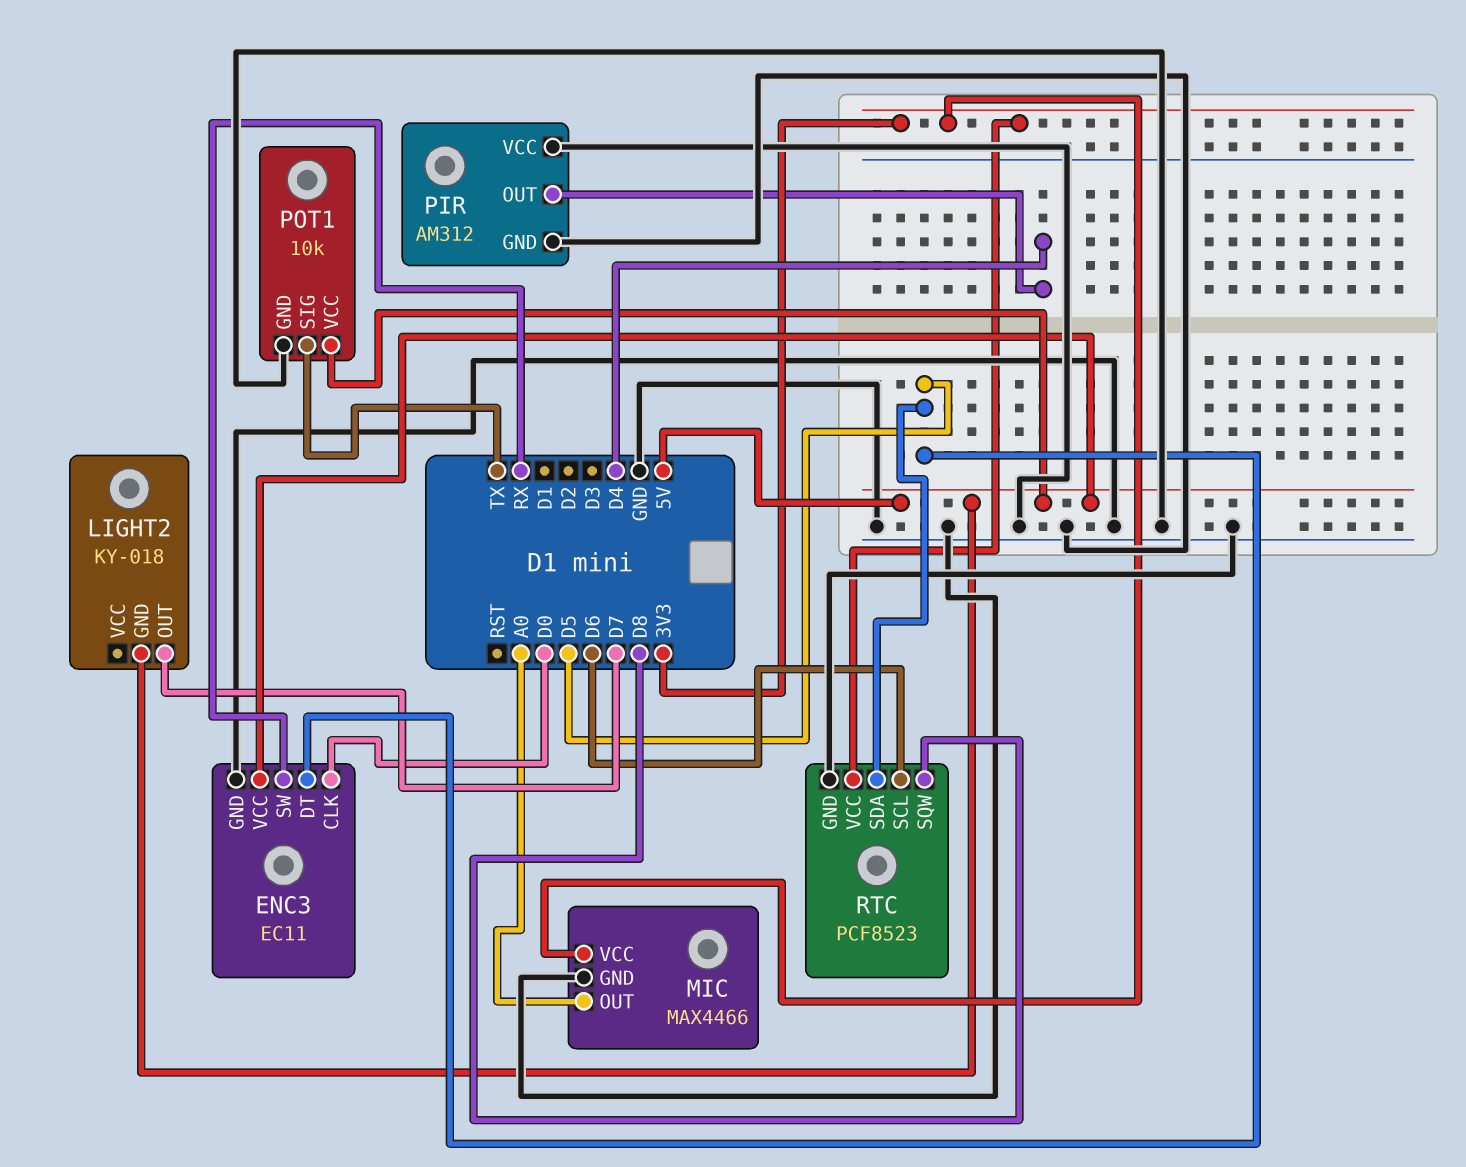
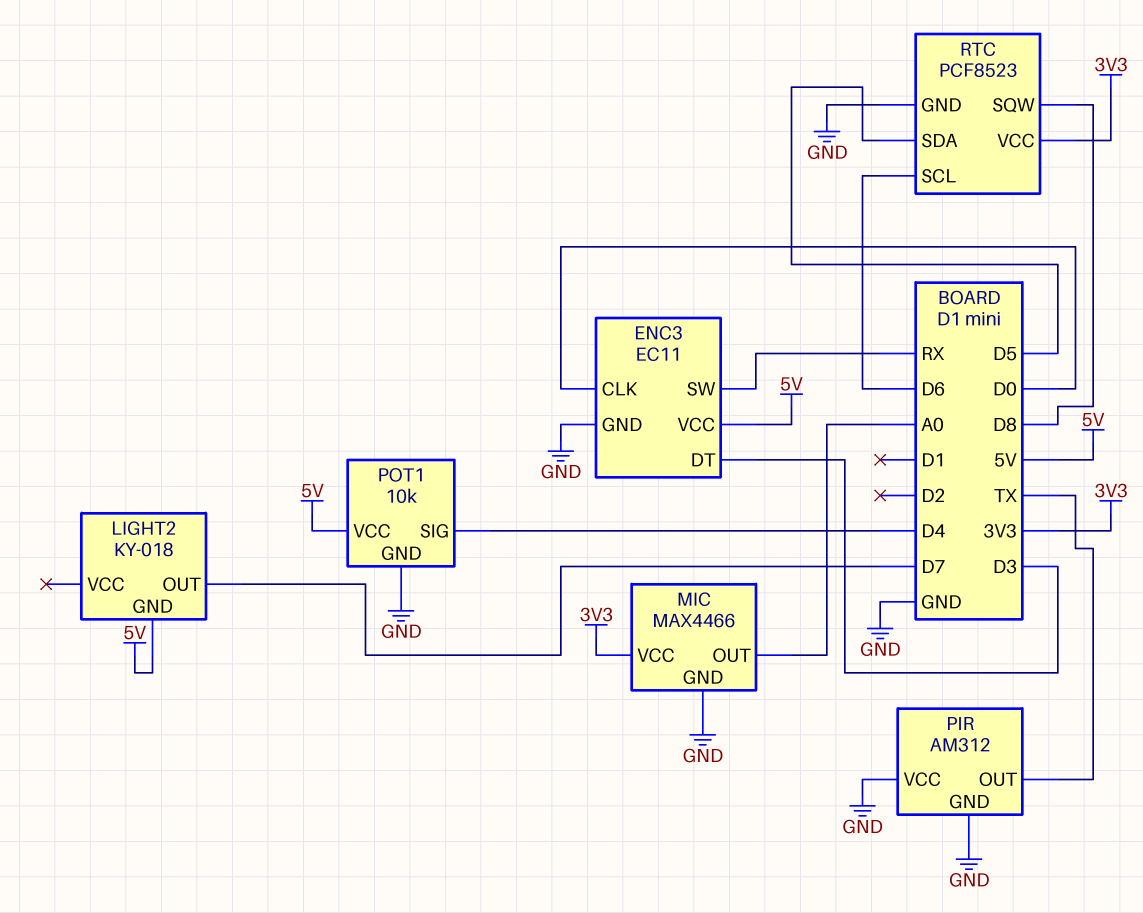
ENC3 pin DT: D5 -> D3
PIR pin OUT: D4 -> TX
POT1 pin SIG: TX -> D4

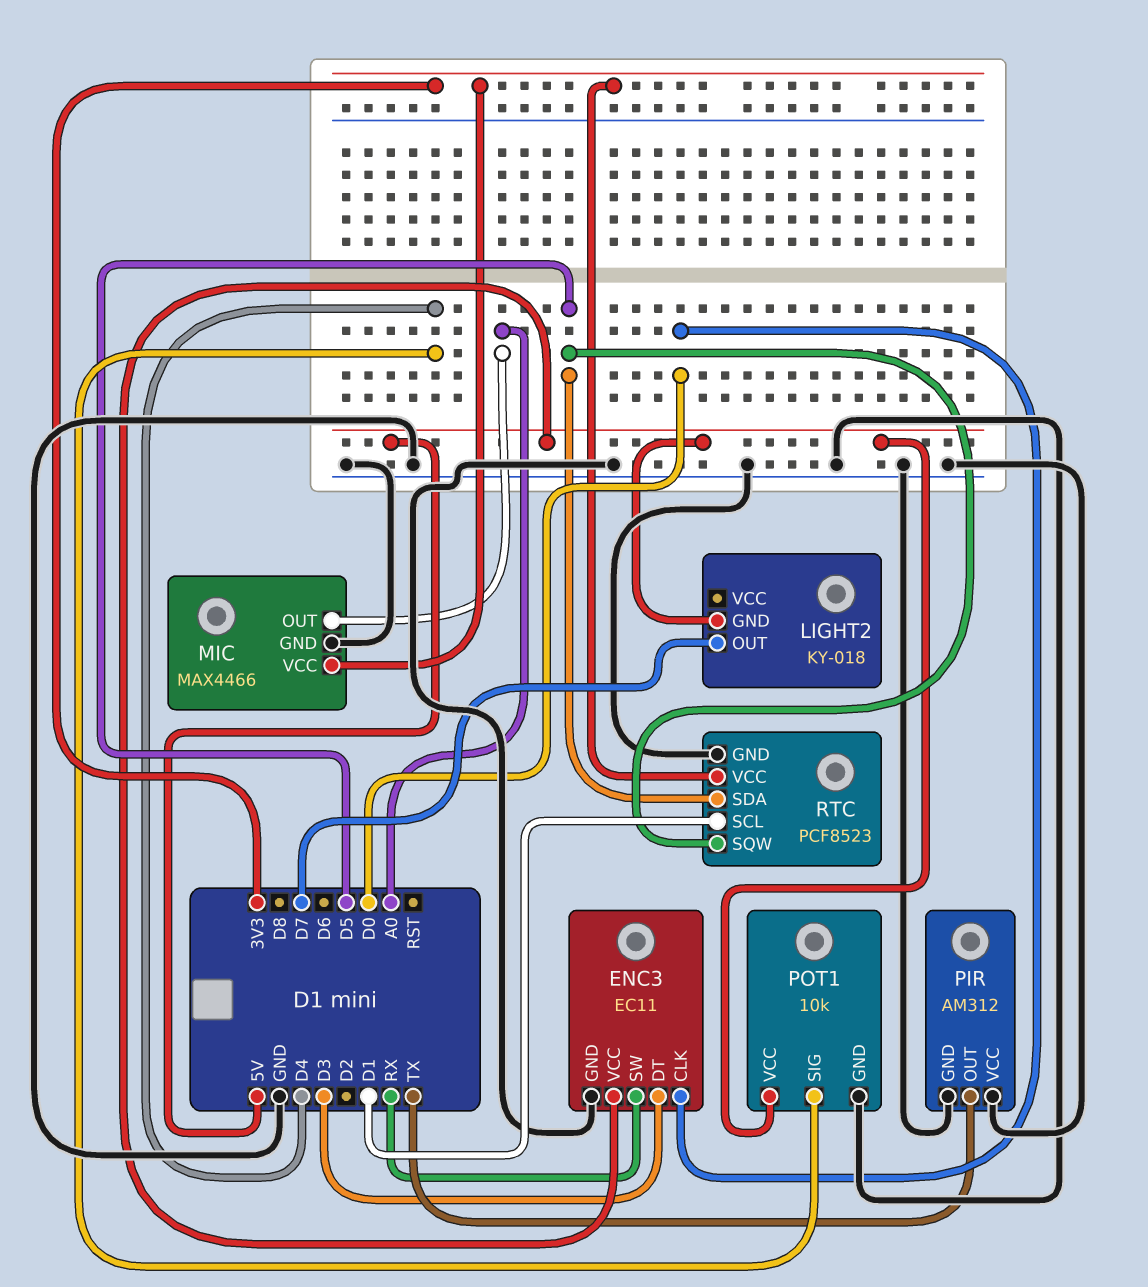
RTC pin SCL: D6 -> D1
RTC pin SQW: D8 -> D5

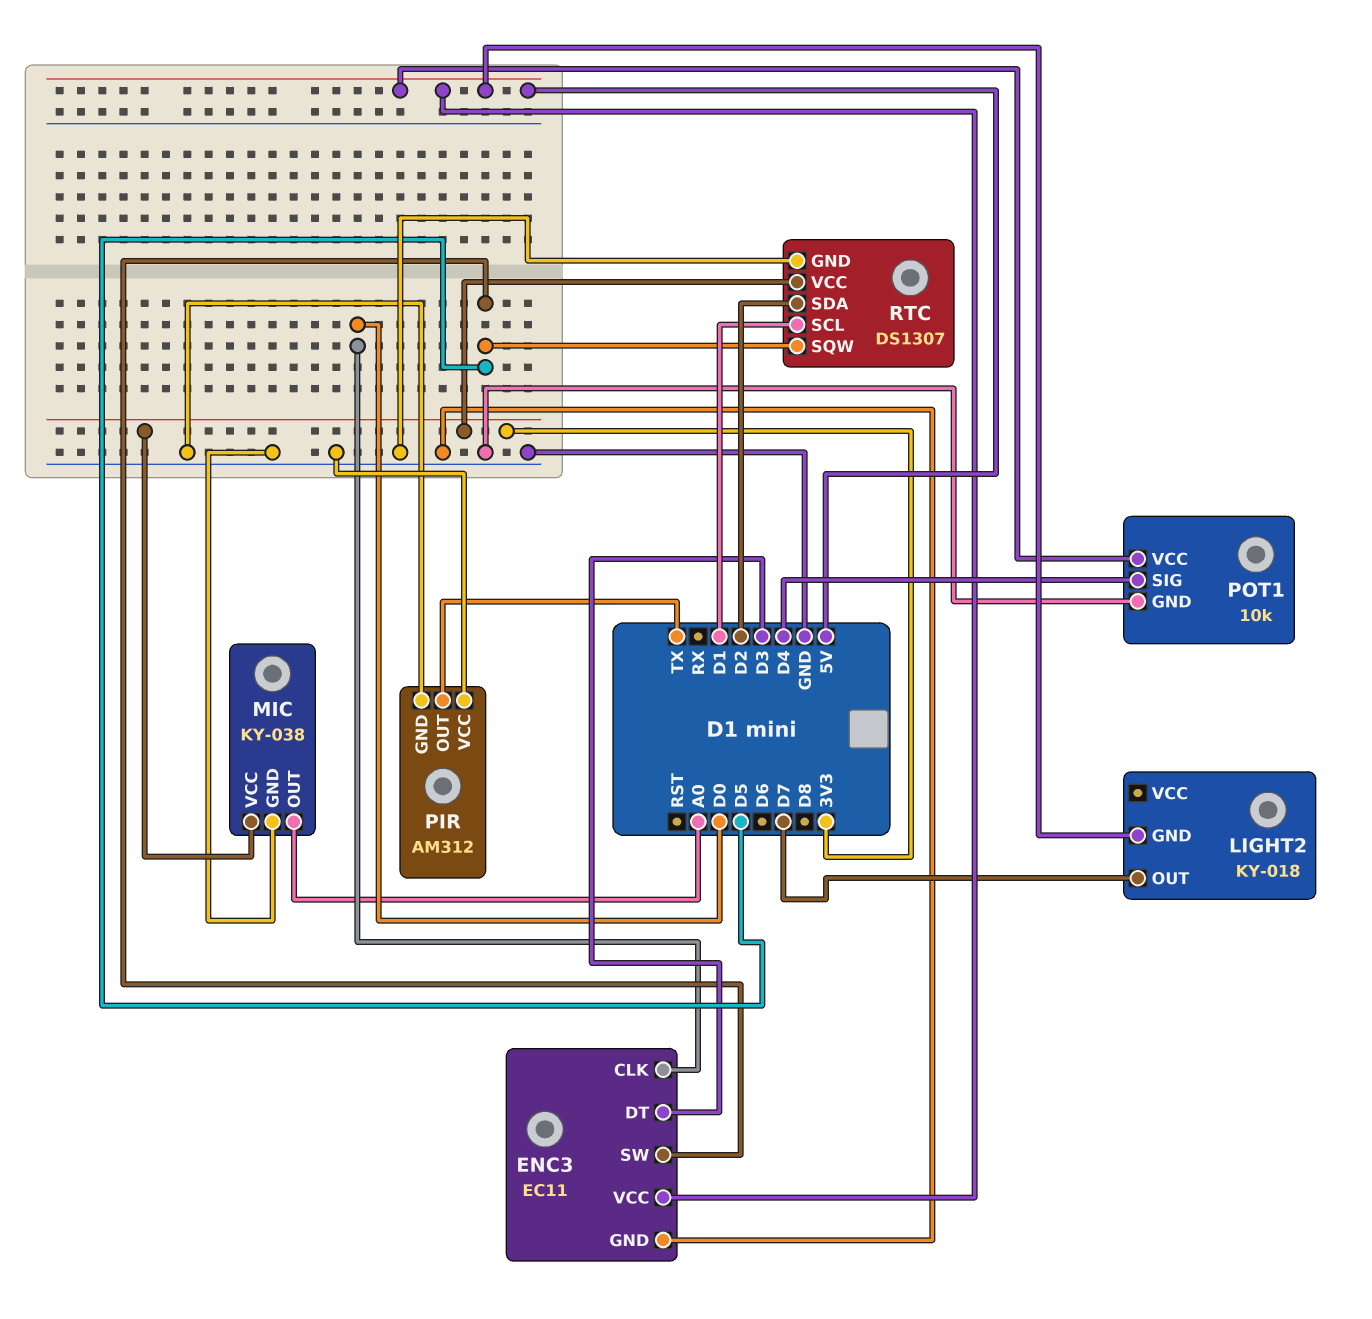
ENC3 pin SW: RX -> D5
MIC: MAX4466 -> KY-038
RTC: PCF8523 -> DS1307
RTC pin SDA: D5 -> D2

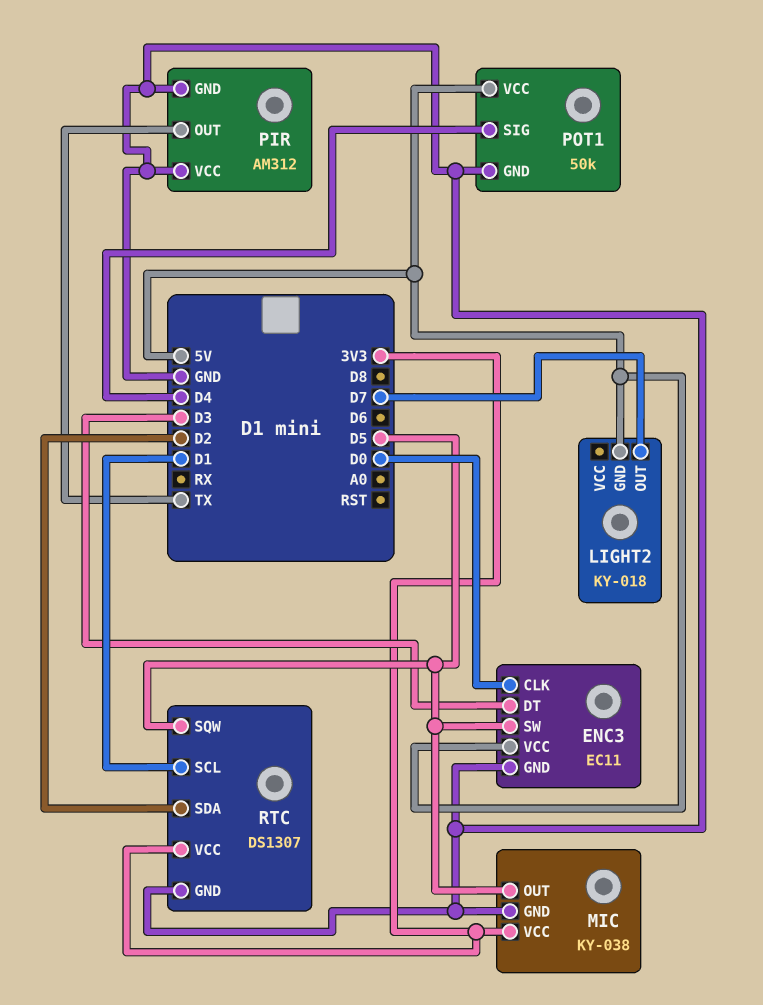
MIC pin OUT: A0 -> D5
POT1: 10k -> 50k

